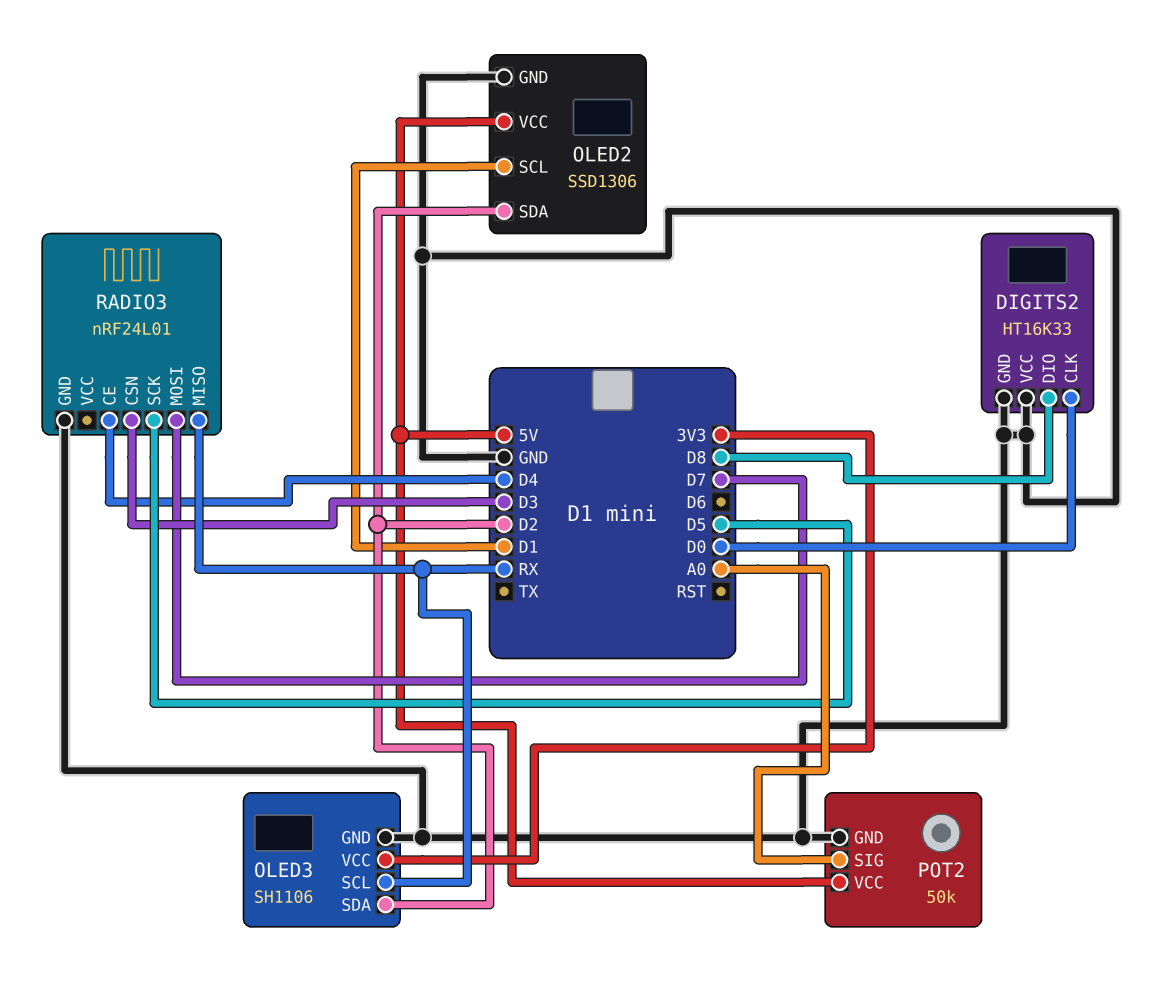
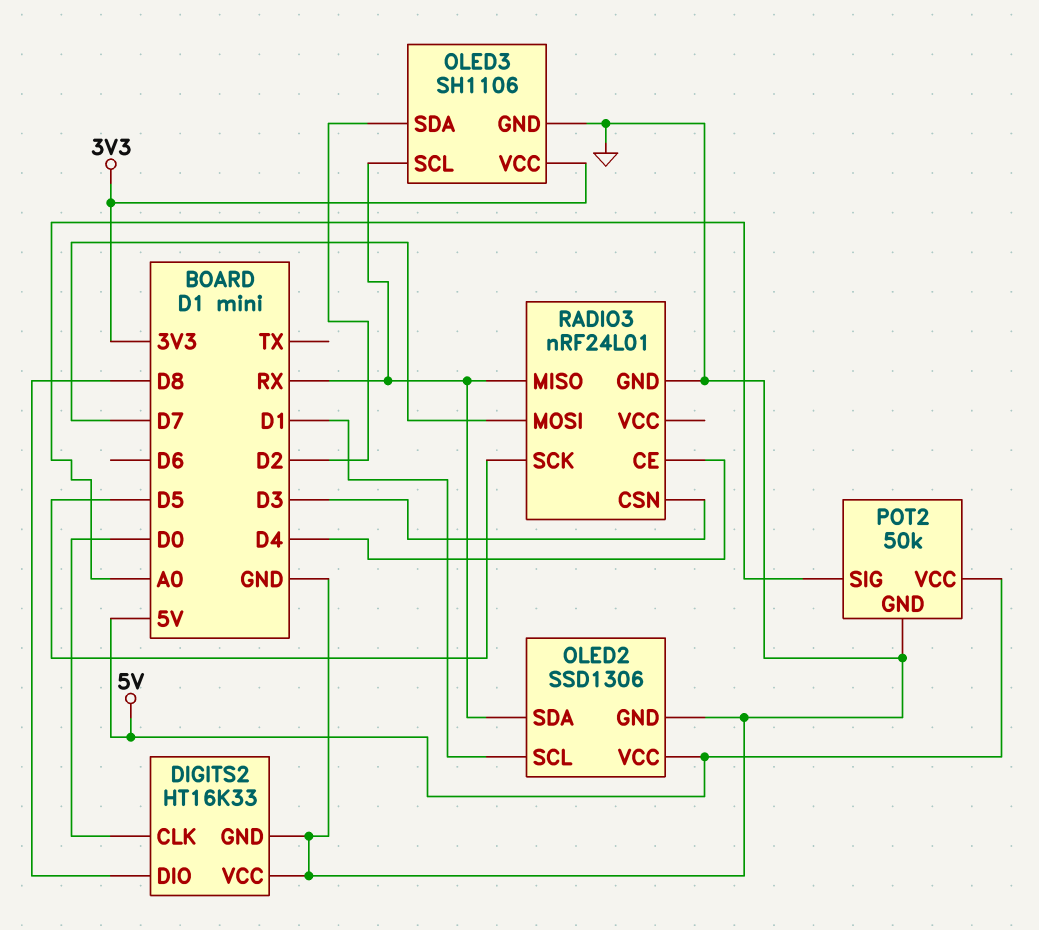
OLED2 pin SDA: D2 -> RX

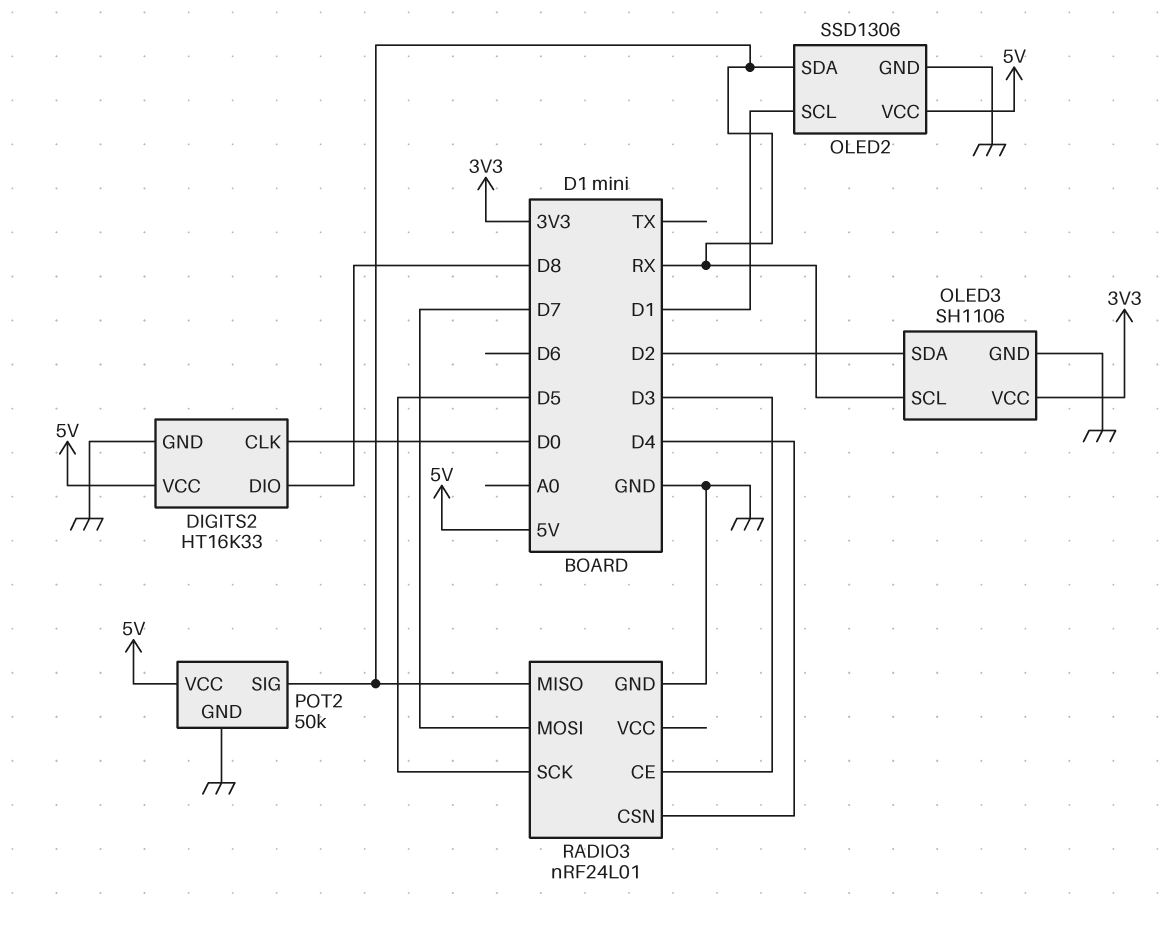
DIGITS2 pin VCC: GND -> 5V
POT2 pin SIG: A0 -> RX
RADIO3 pin CE: D4 -> D3
RADIO3 pin CSN: D3 -> D4

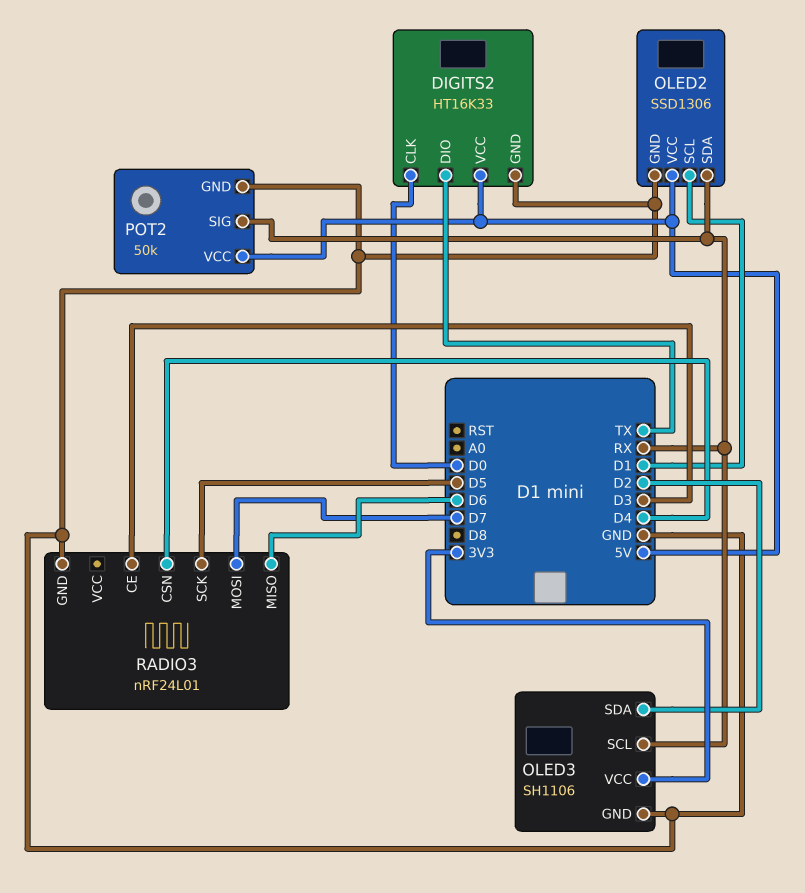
DIGITS2 pin DIO: D8 -> TX
RADIO3 pin MISO: RX -> D6

